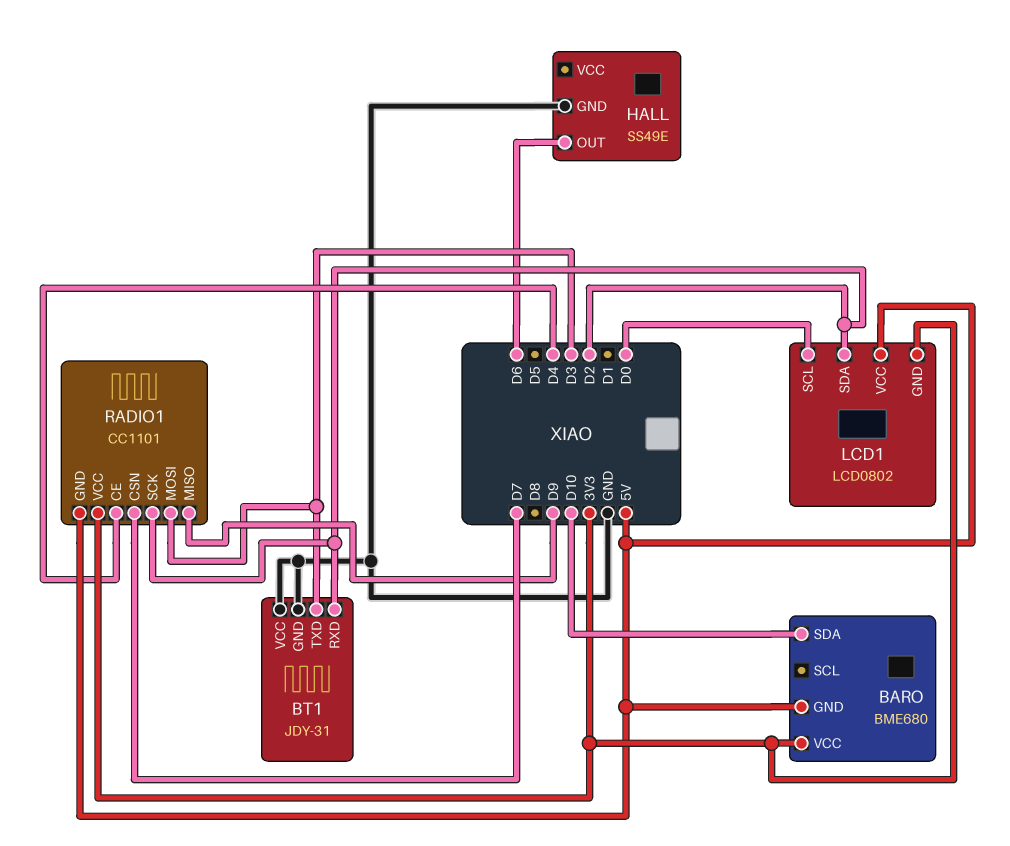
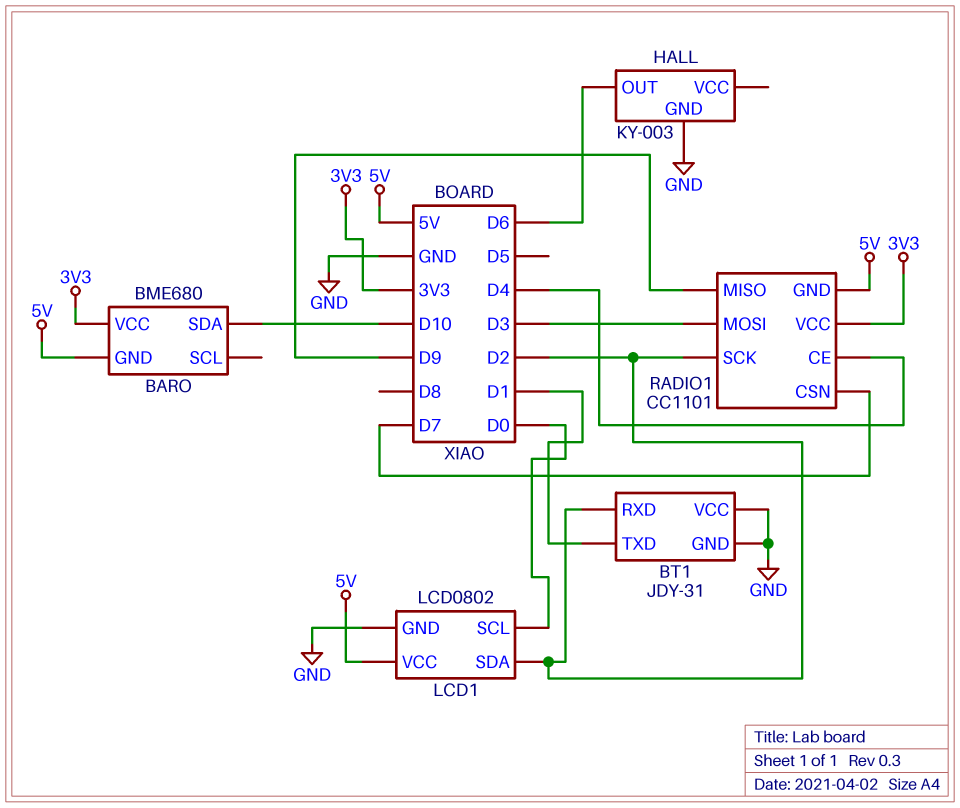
BT1 pin TXD: D3 -> D1
HALL: SS49E -> KY-003
LCD1 pin GND: 3V3 -> GND

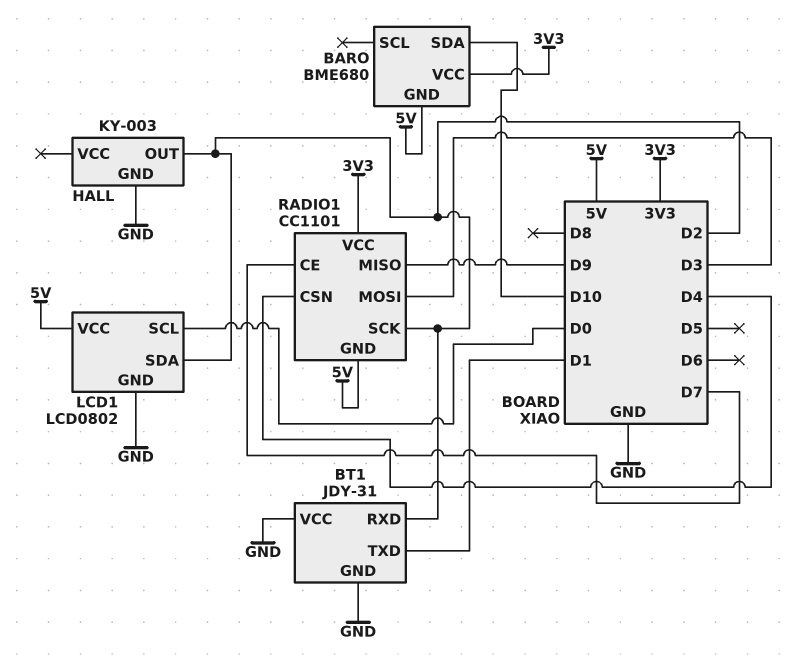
HALL pin OUT: D6 -> D2
RADIO1 pin CE: D4 -> D7
RADIO1 pin CSN: D7 -> D4

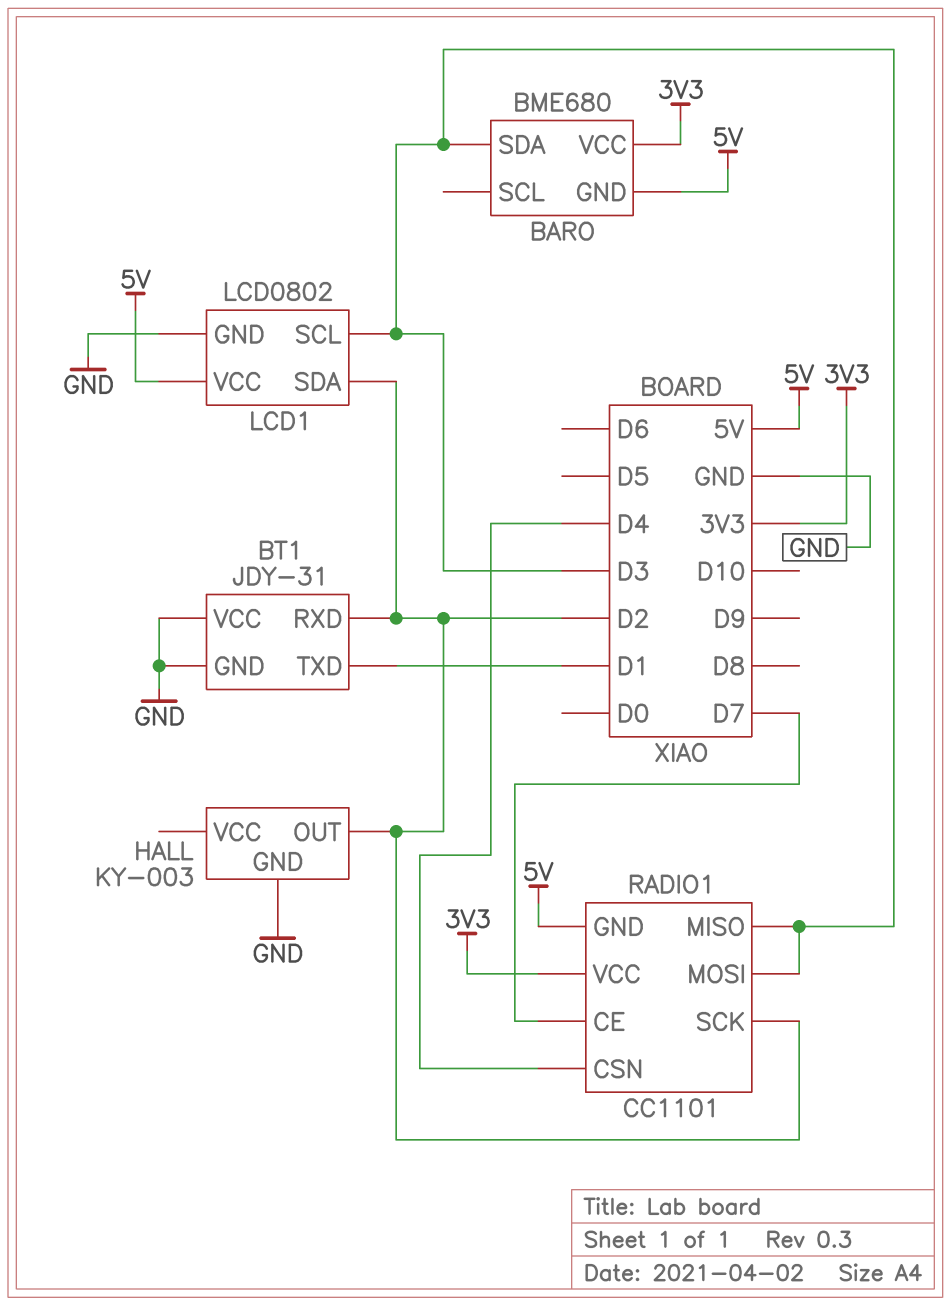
BARO pin SDA: D10 -> D3
LCD1 pin SCL: D0 -> D3
RADIO1 pin MISO: D9 -> D3

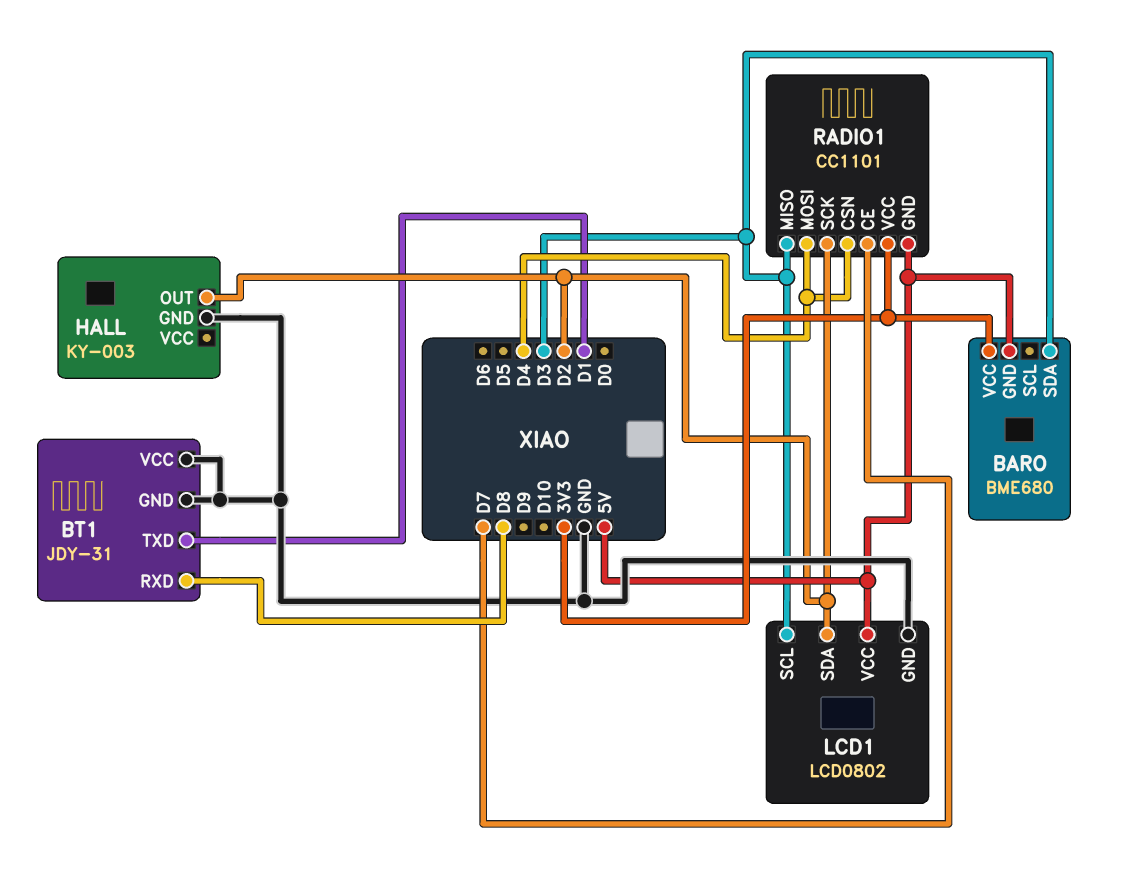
BT1 pin RXD: D2 -> D8
RADIO1 pin MOSI: D3 -> D4

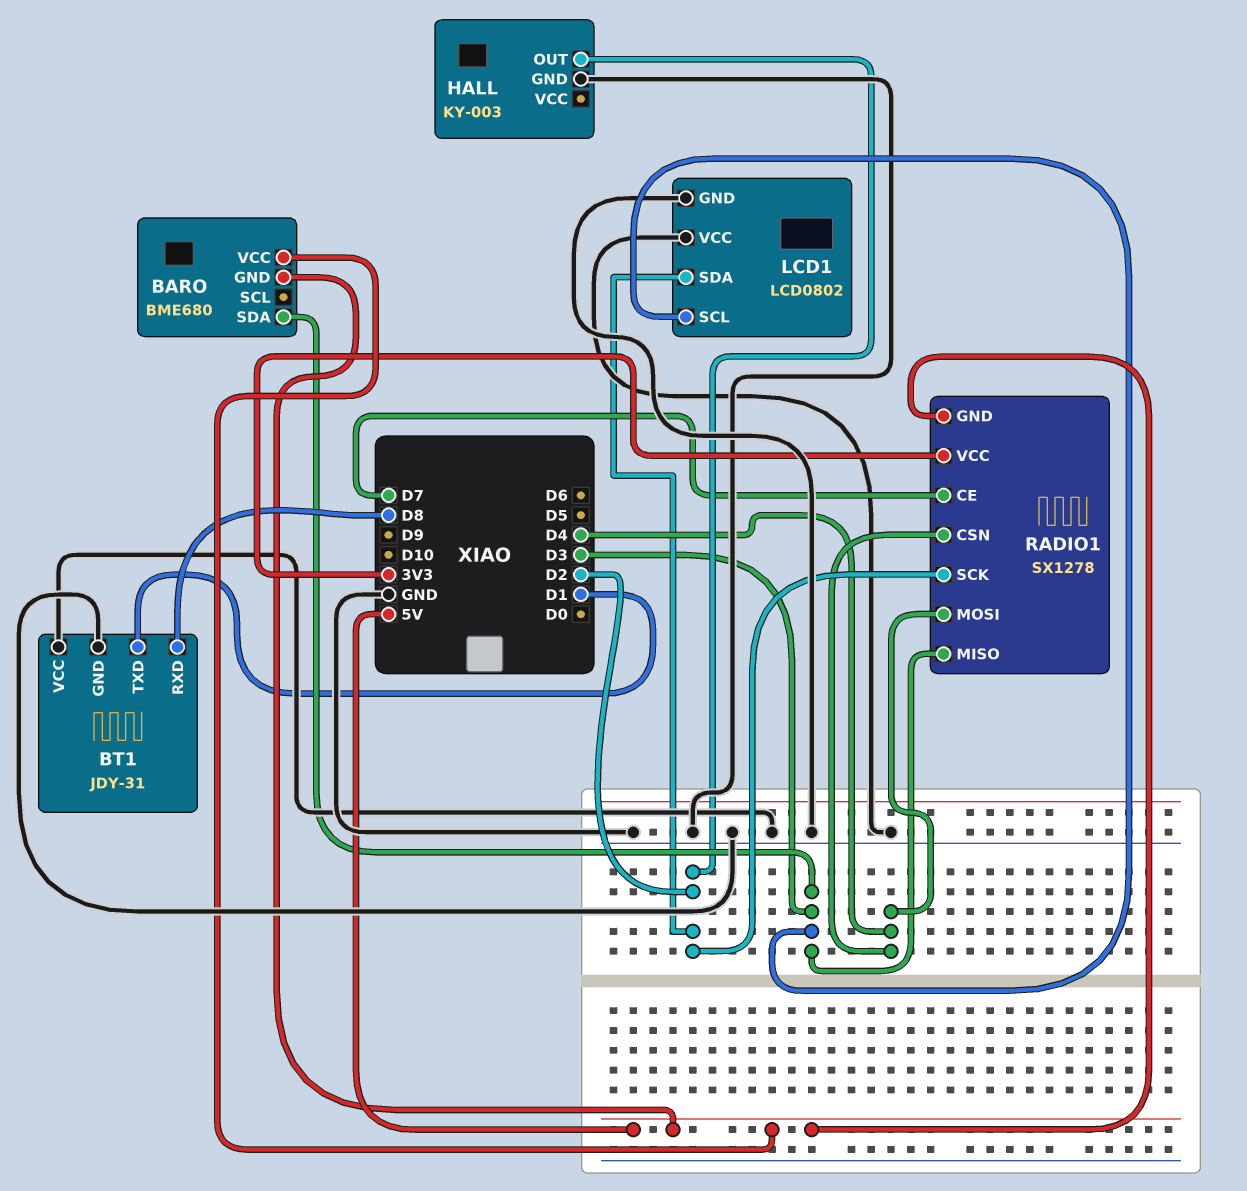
BARO pin VCC: 3V3 -> 5V
LCD1 pin VCC: 5V -> GND
RADIO1: CC1101 -> SX1278

